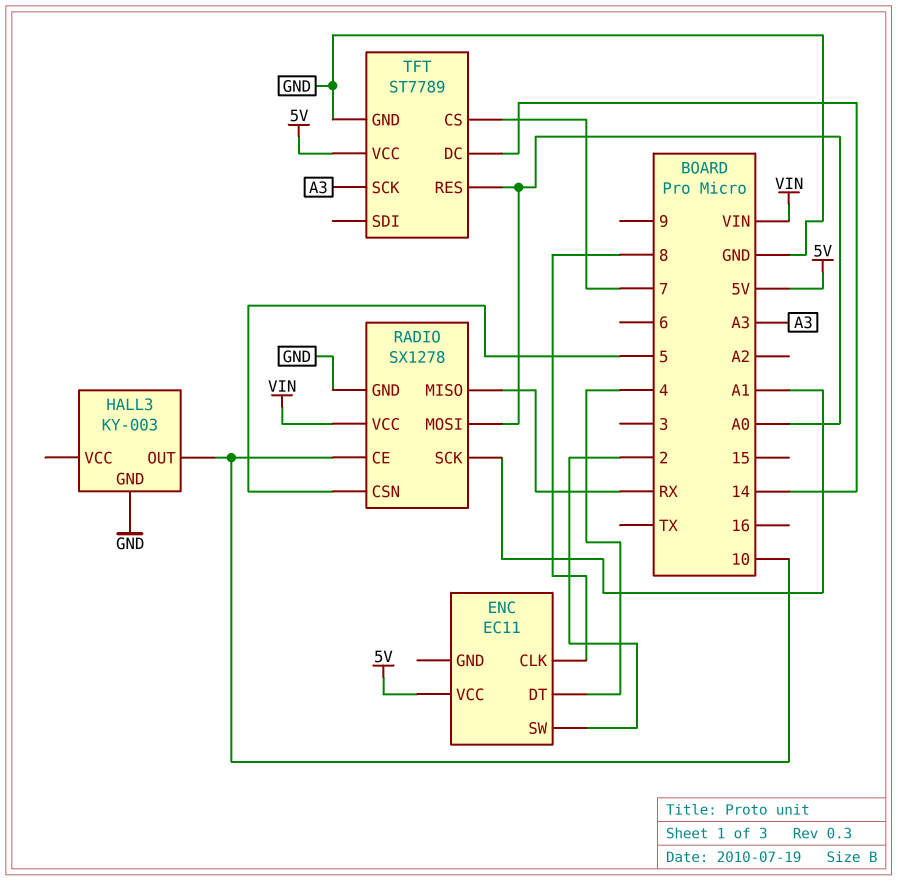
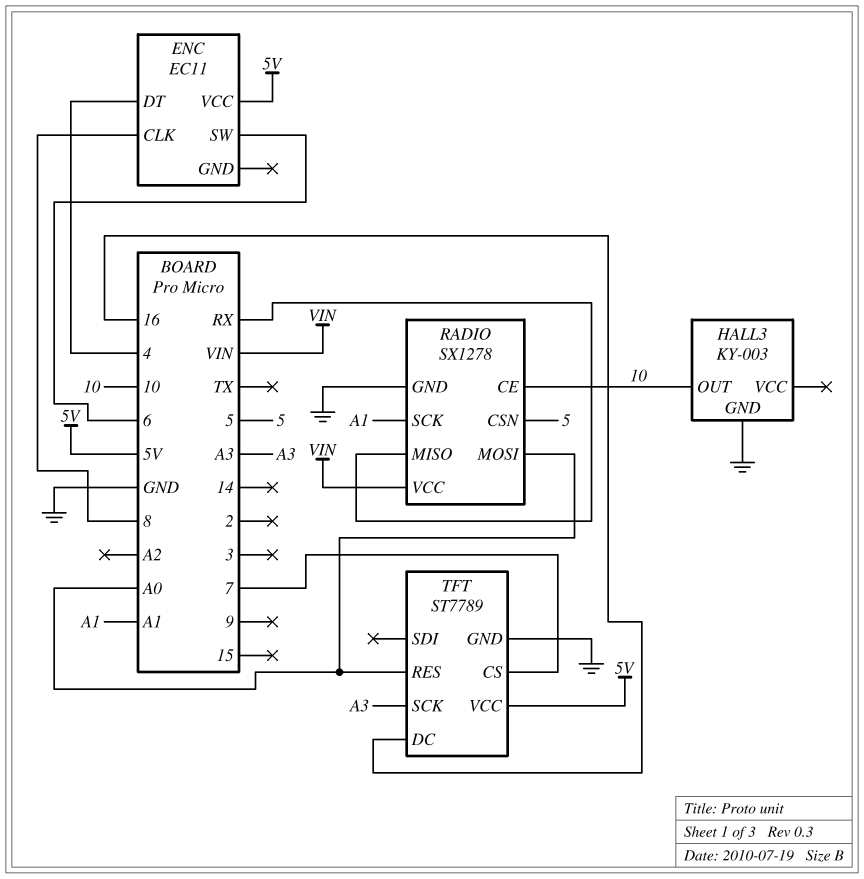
ENC pin SW: 2 -> 6
TFT pin DC: 14 -> 16

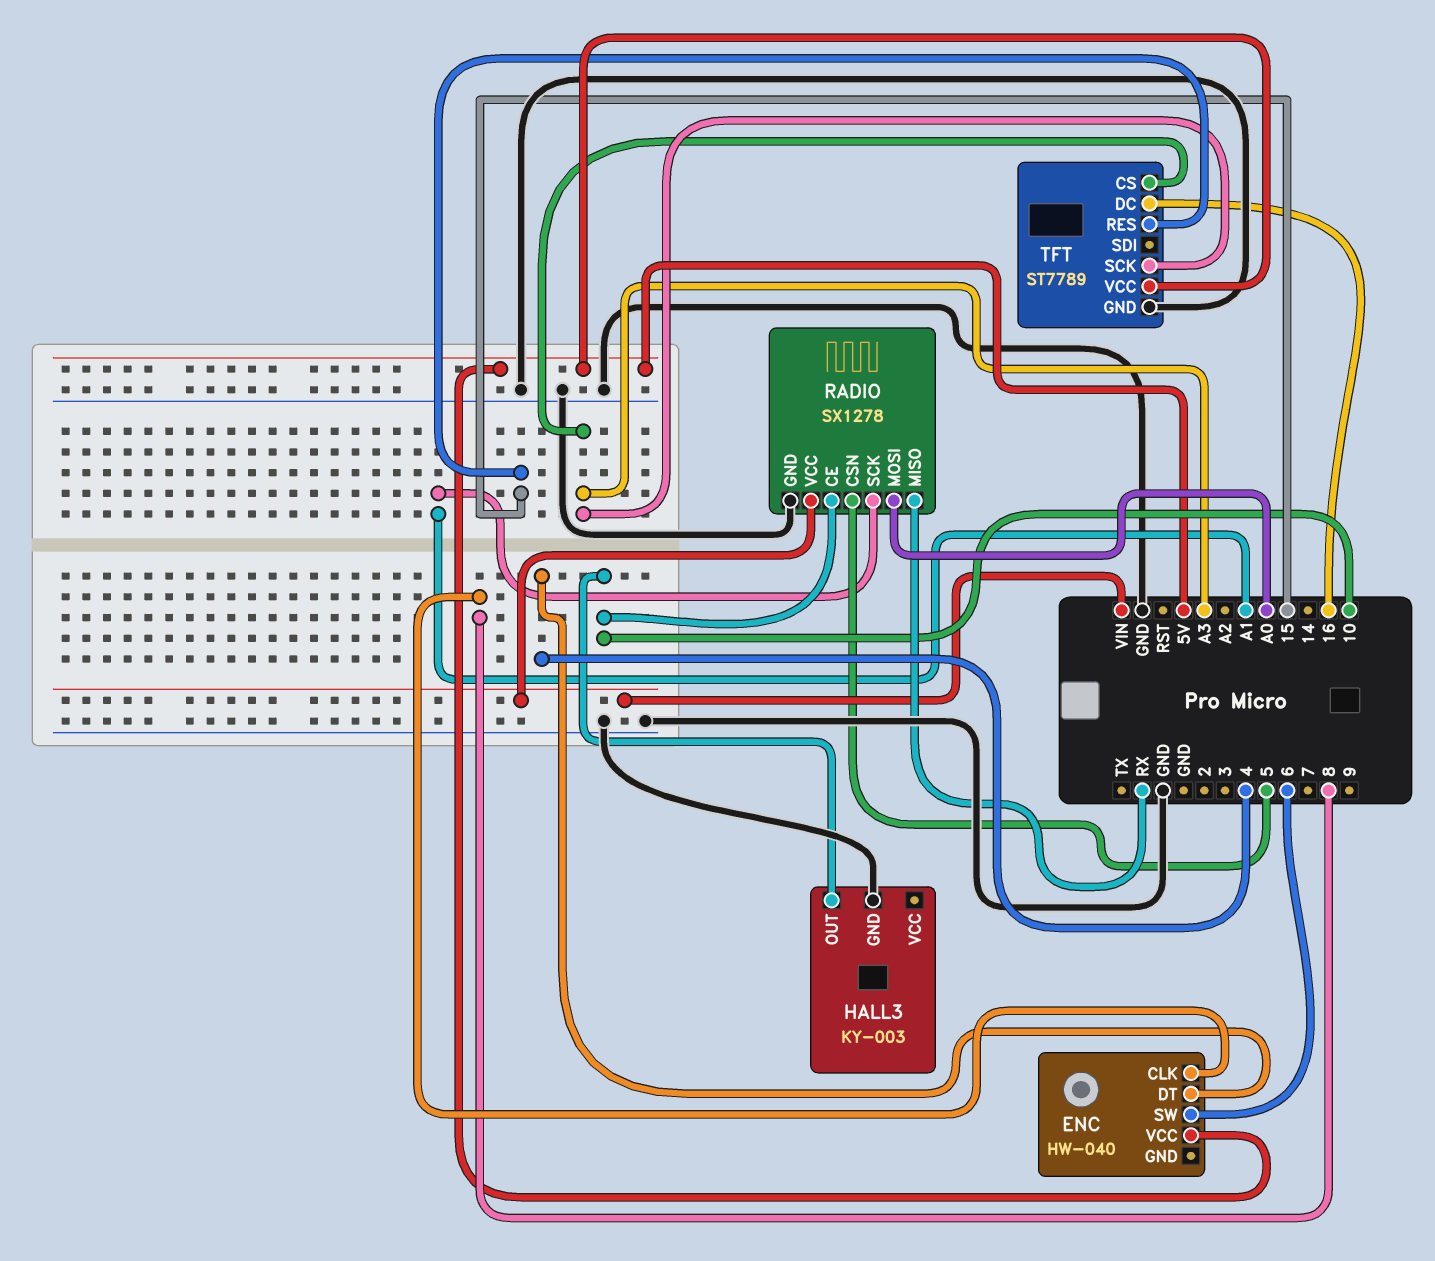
ENC: EC11 -> HW-040
TFT pin CS: 7 -> A3
TFT pin RES: A0 -> 15

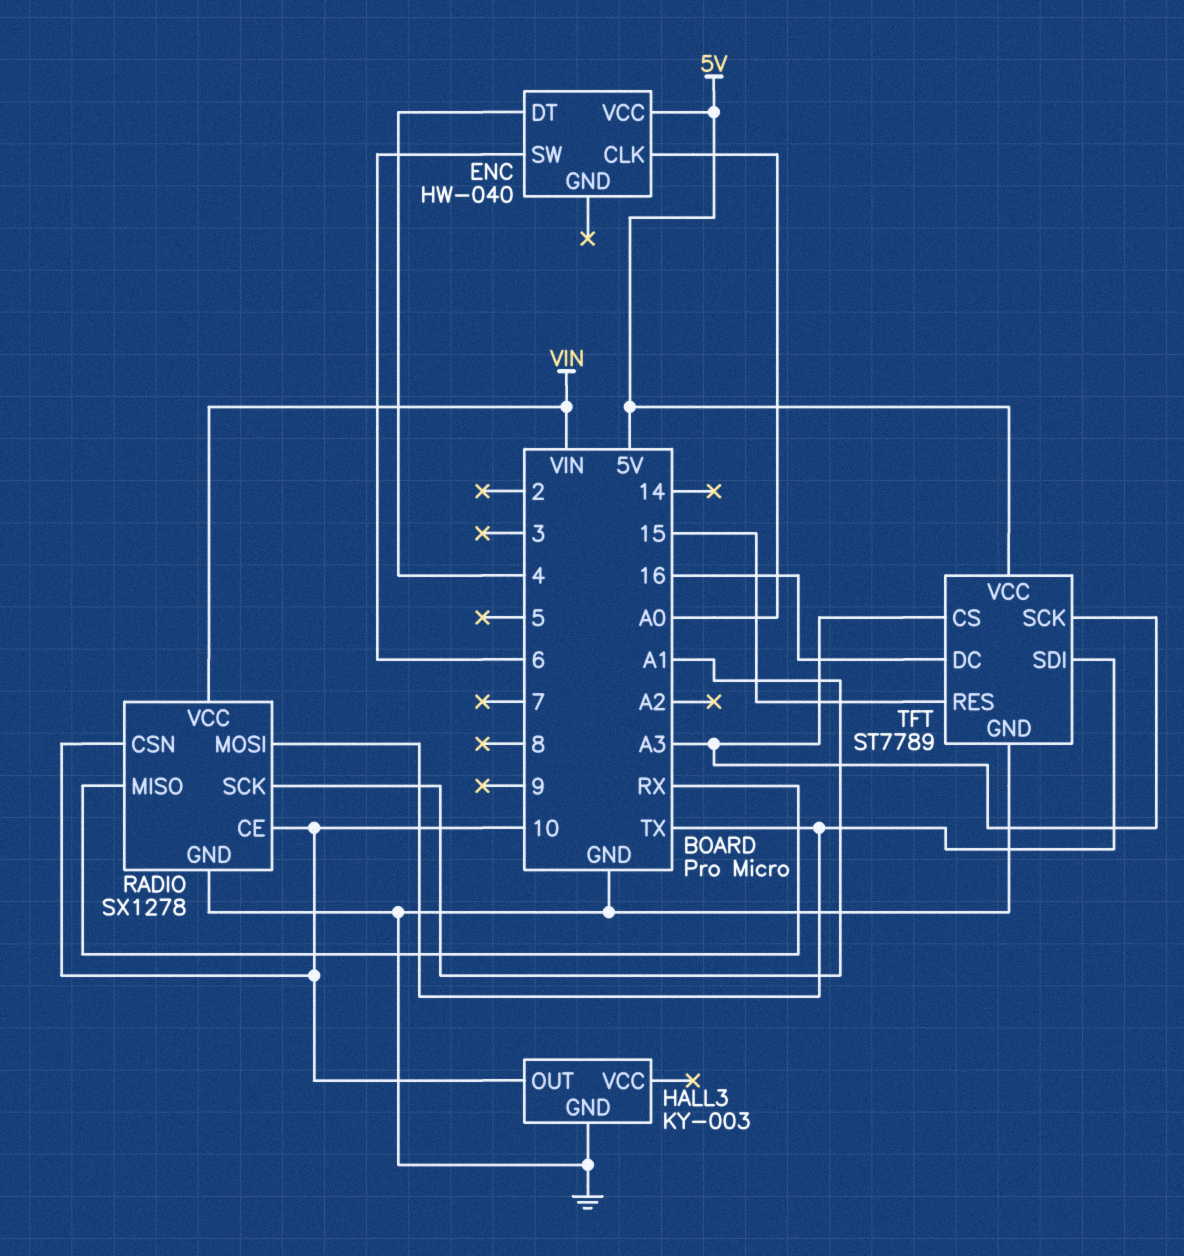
ENC pin CLK: 8 -> A0
RADIO pin CSN: 5 -> 10
RADIO pin MOSI: A0 -> TX
TFT pin SDI: none -> TX

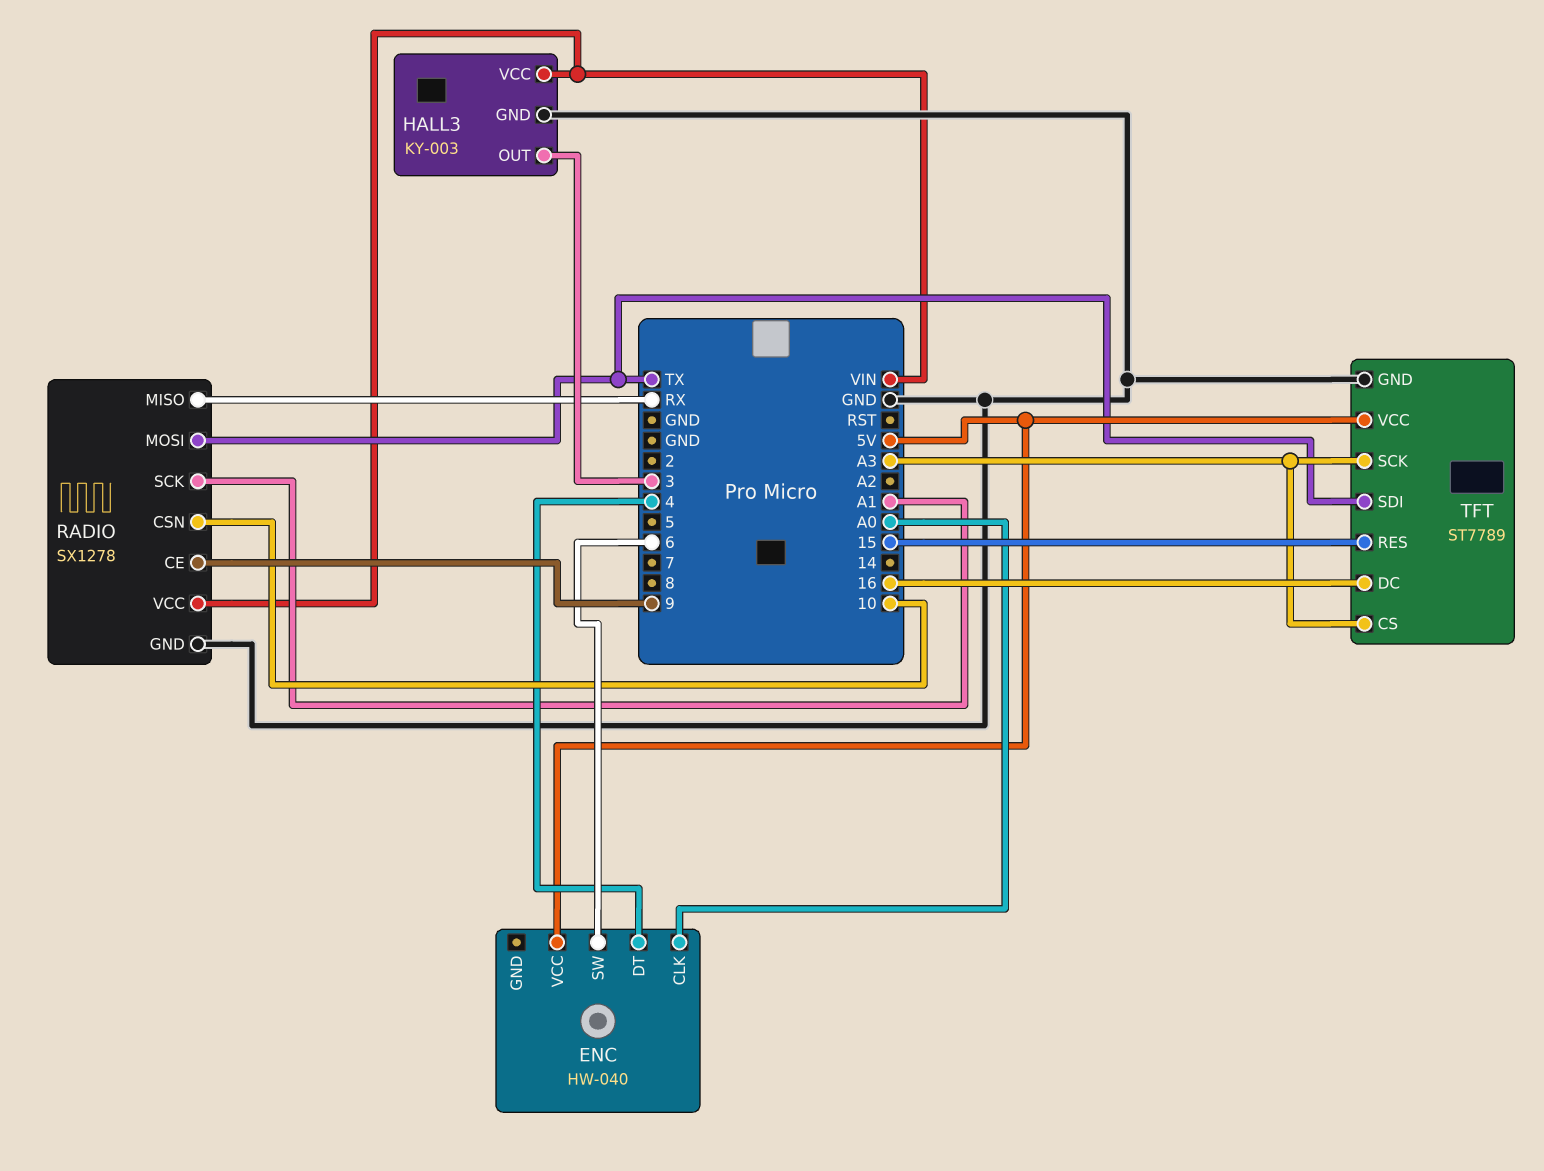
HALL3 pin OUT: 10 -> 3
HALL3 pin VCC: none -> VIN
RADIO pin CE: 10 -> 9

